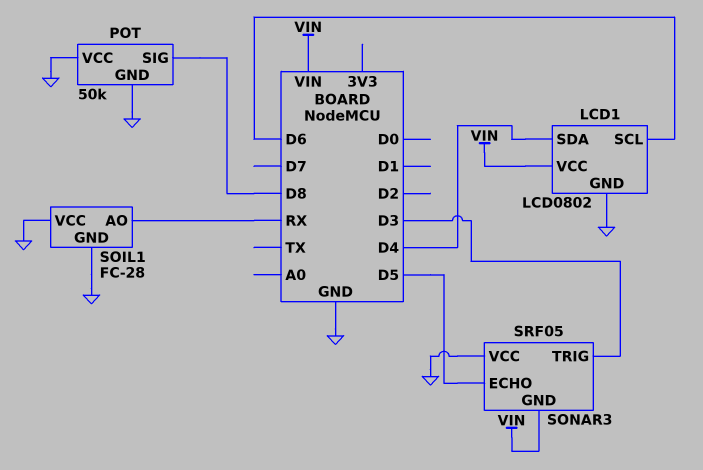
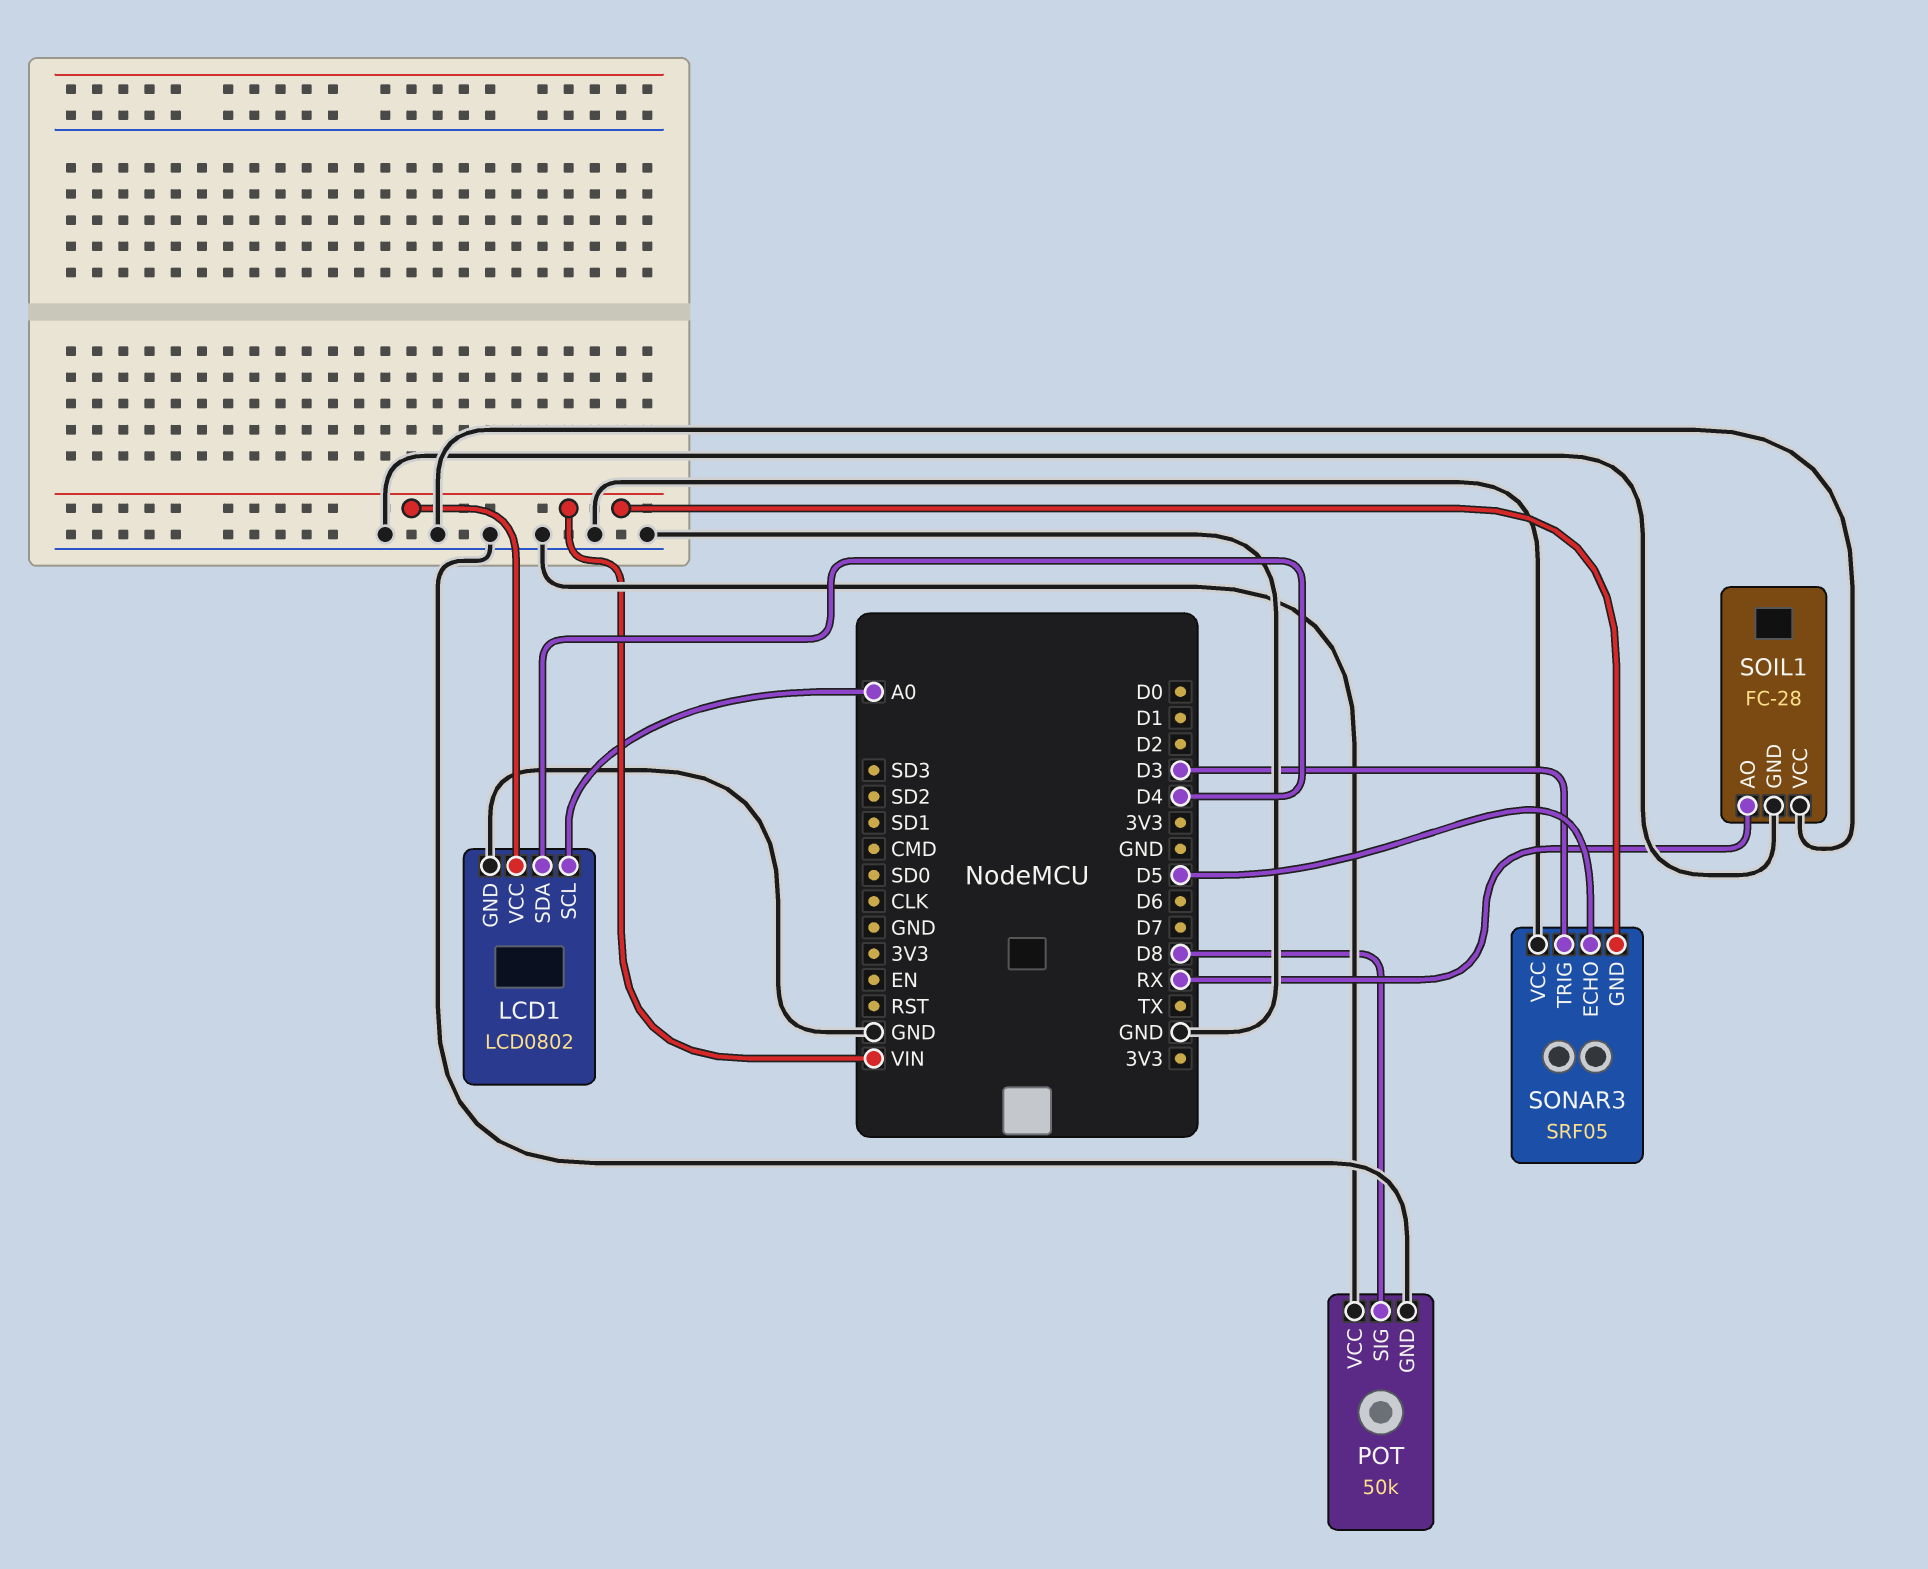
LCD1 pin SCL: D6 -> A0

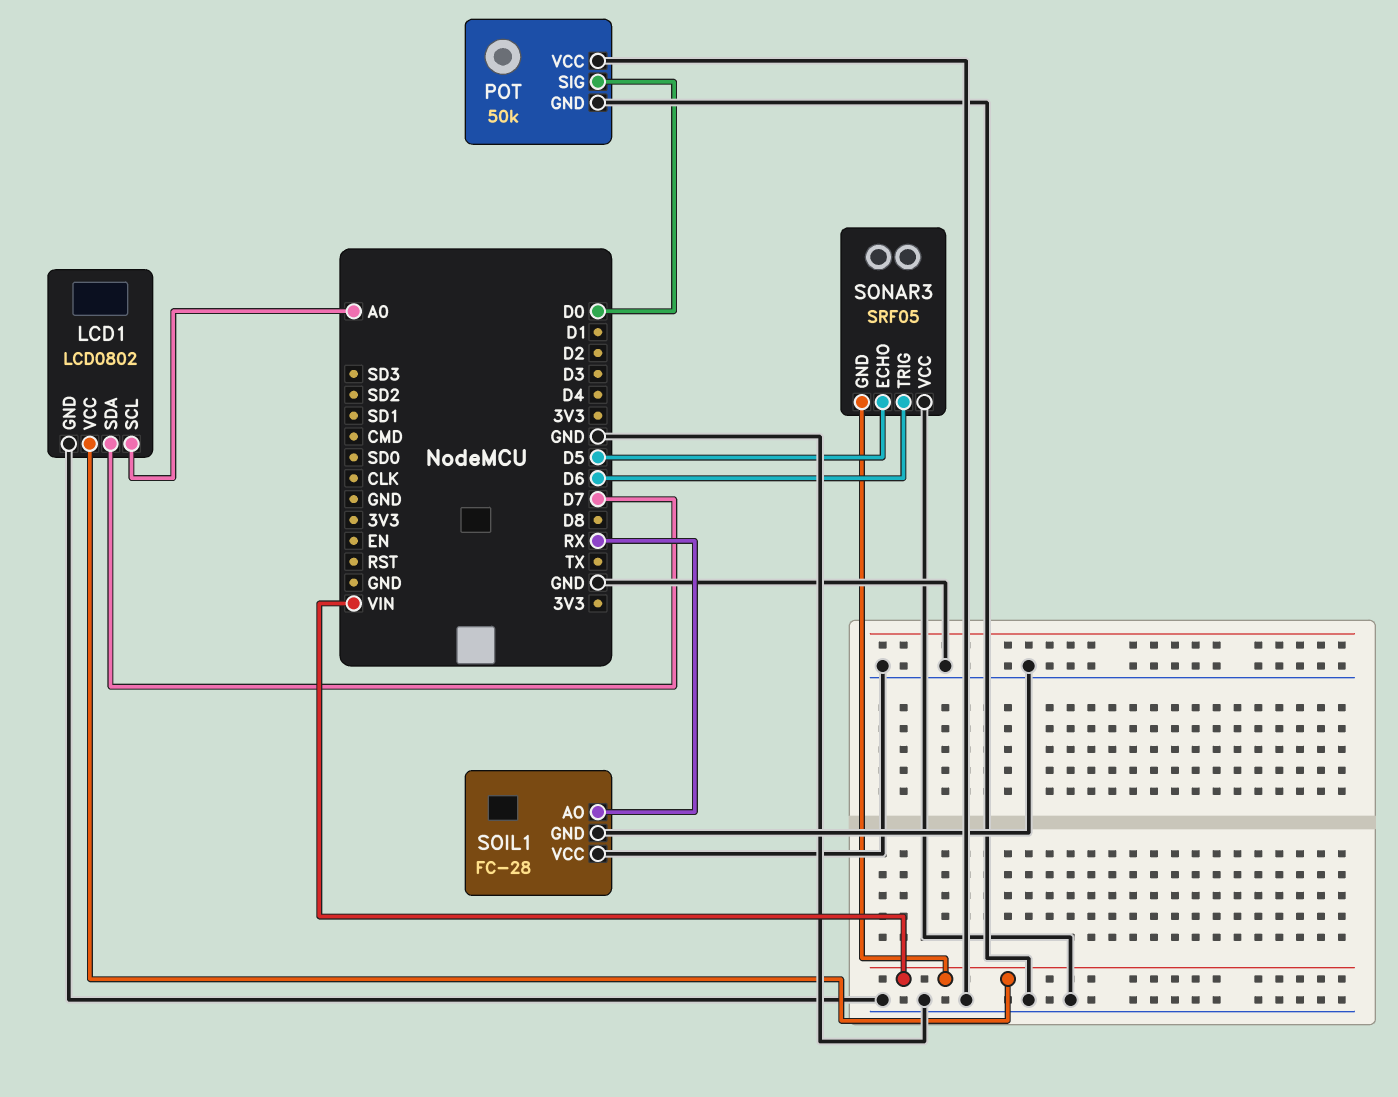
LCD1 pin SDA: D4 -> D7
POT pin SIG: D8 -> D0
SONAR3 pin TRIG: D3 -> D6

